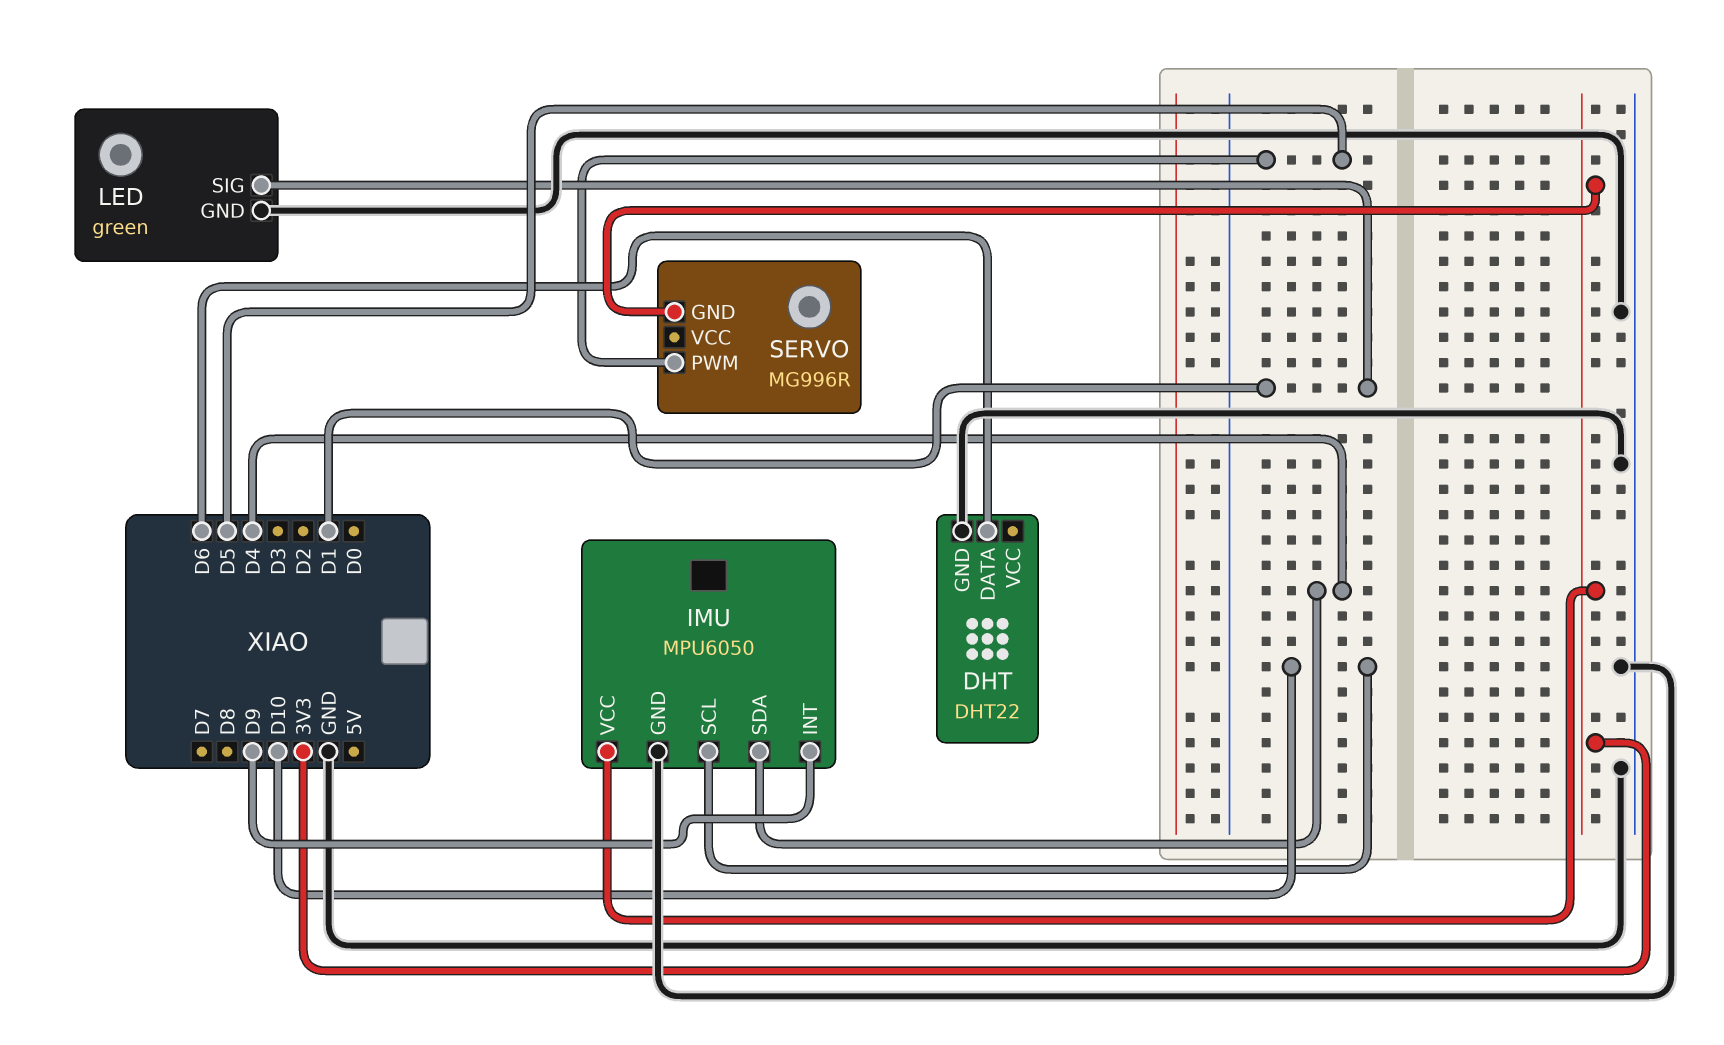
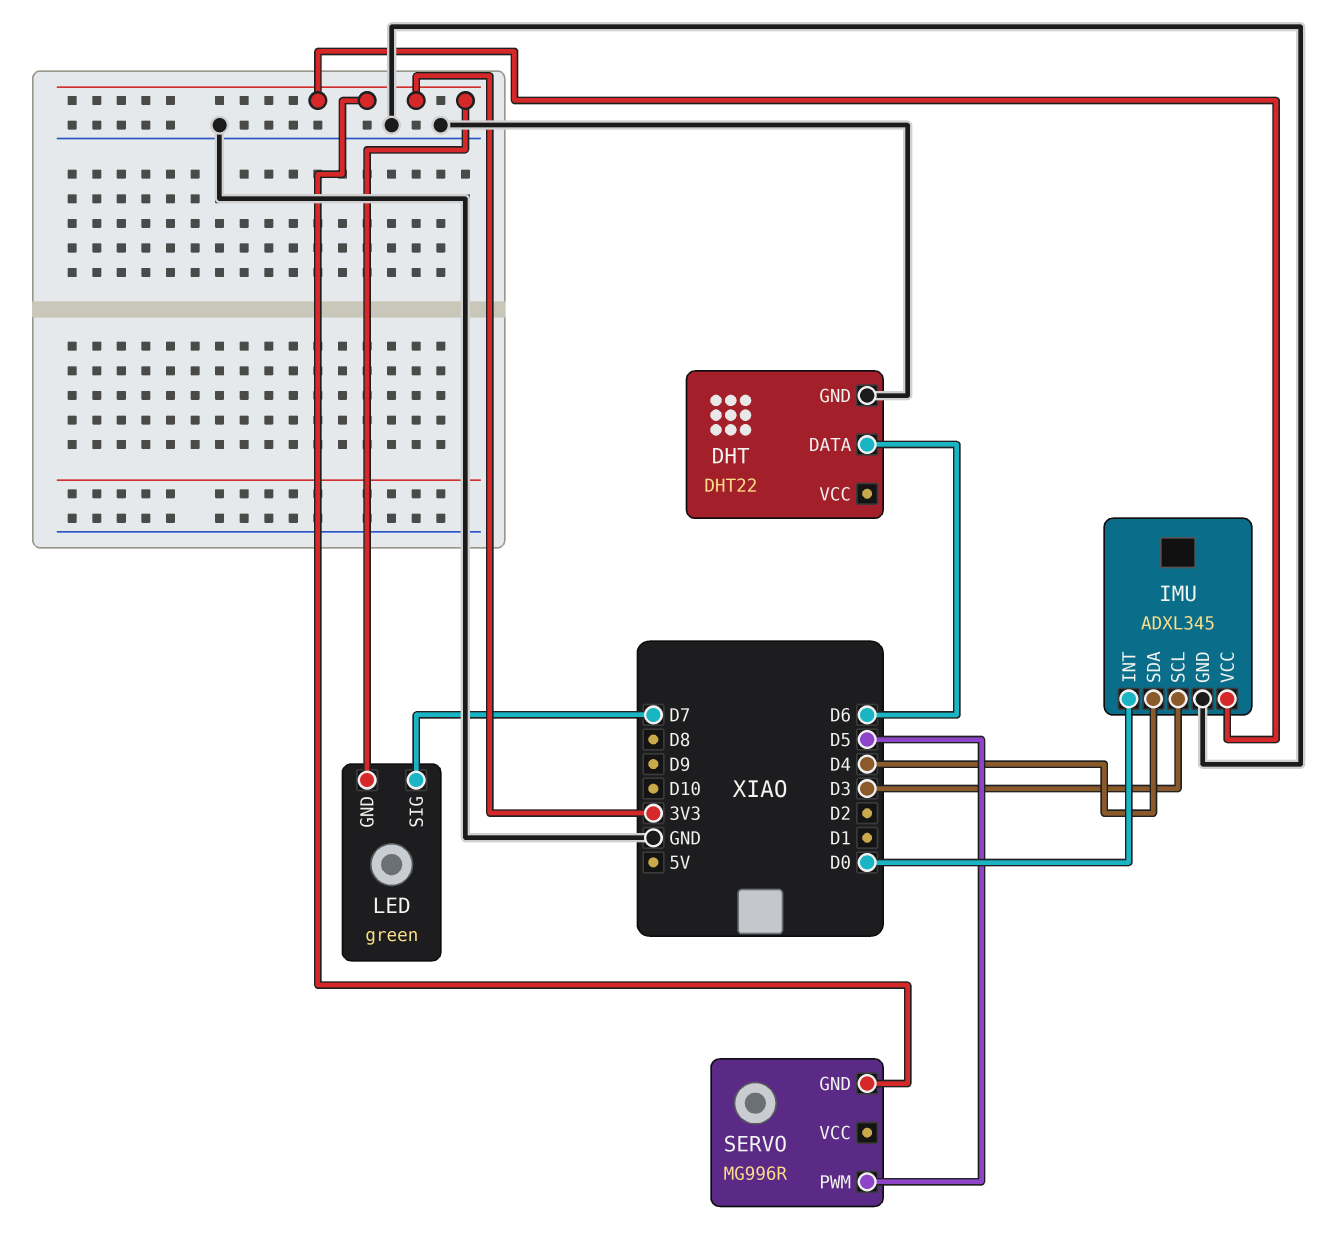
IMU: MPU6050 -> ADXL345
IMU pin INT: D9 -> D0
IMU pin SCL: D10 -> D3
LED pin GND: GND -> 3V3
LED pin SIG: D1 -> D7

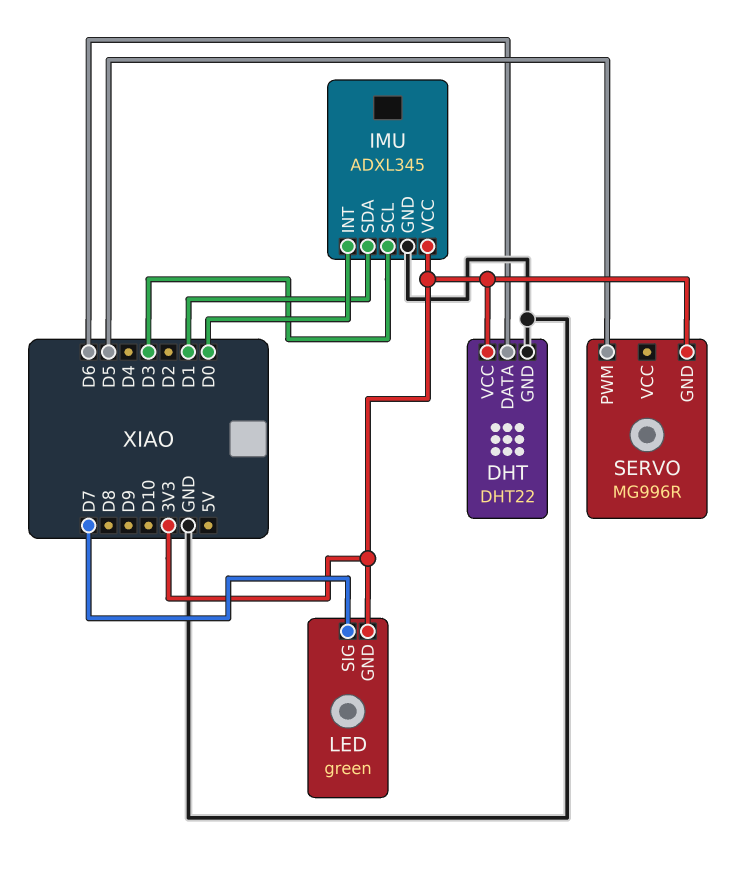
DHT pin VCC: none -> 3V3
IMU pin SDA: D4 -> D1

